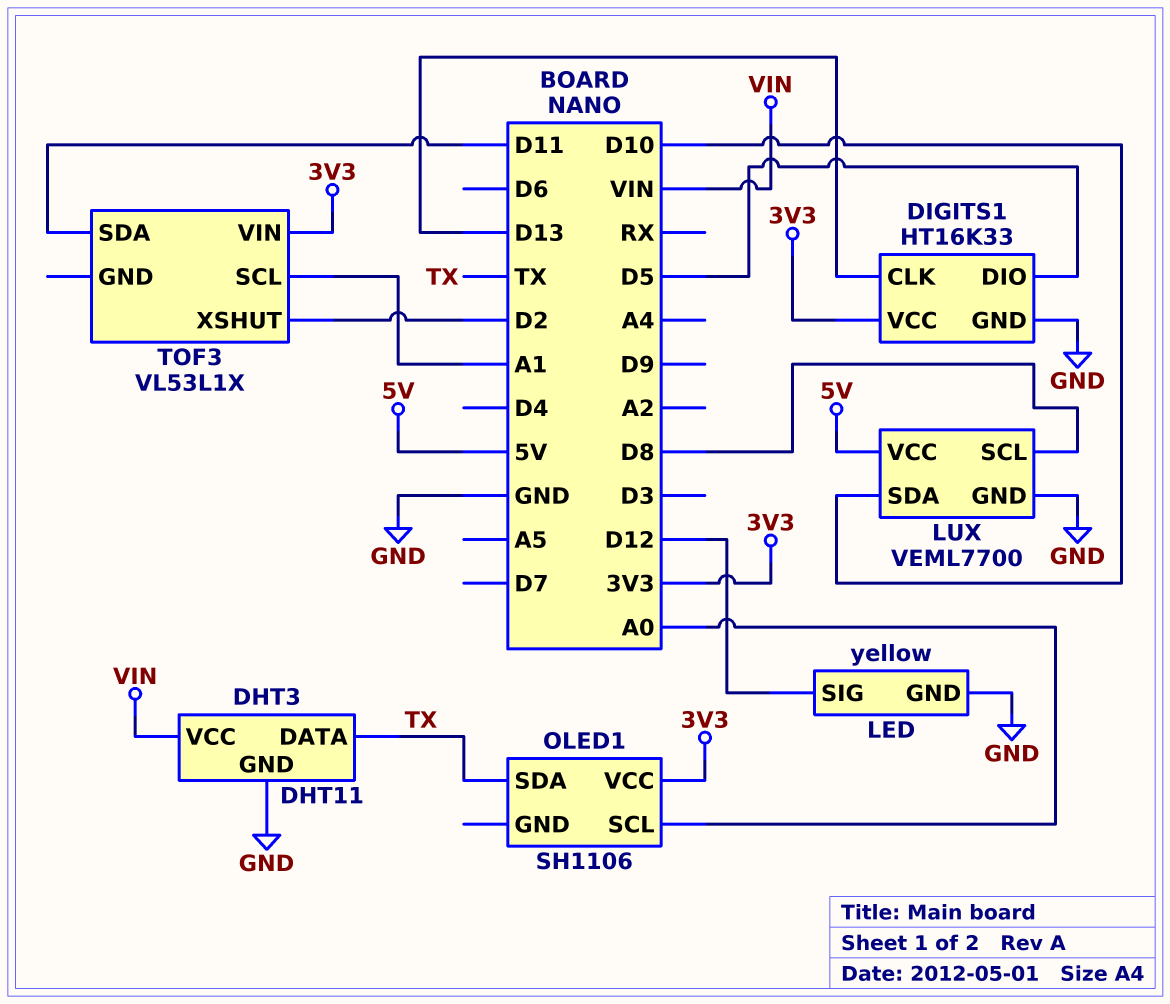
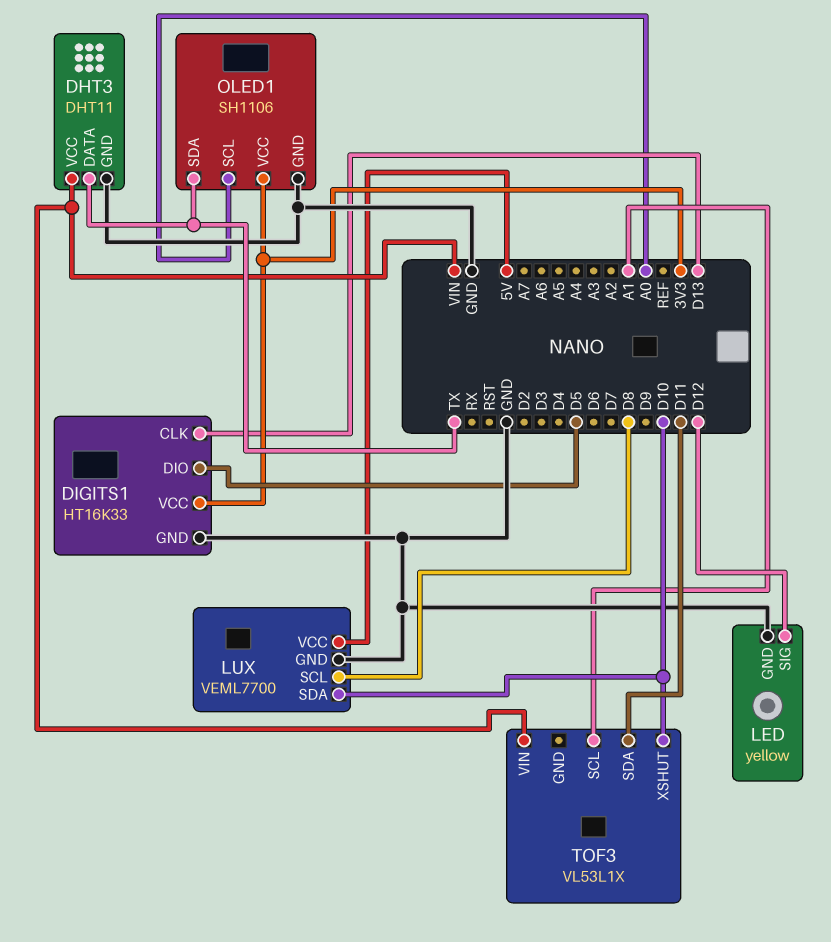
OLED1 pin GND: none -> GND
TOF3 pin VIN: 3V3 -> VIN
TOF3 pin XSHUT: D2 -> D10

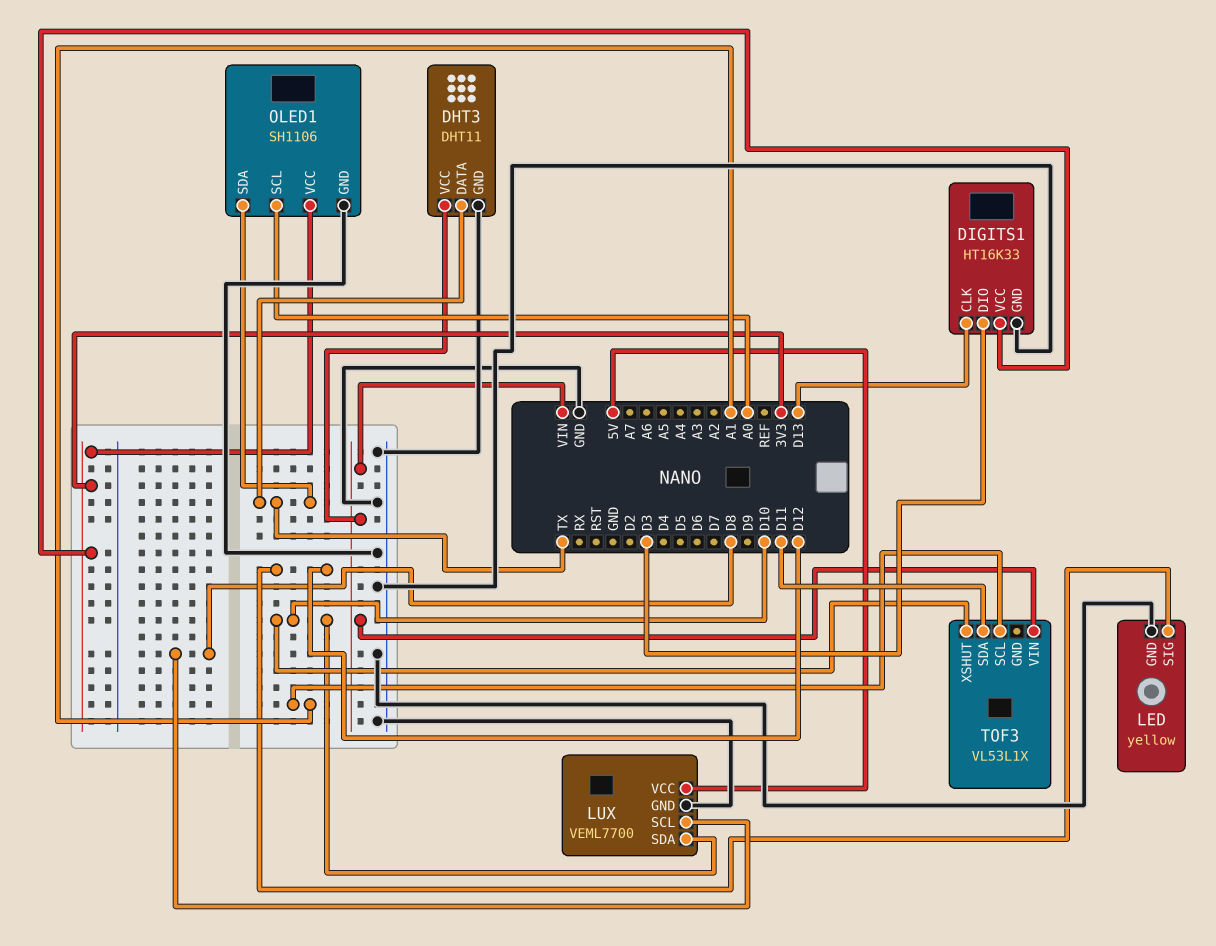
DIGITS1 pin DIO: D5 -> D3

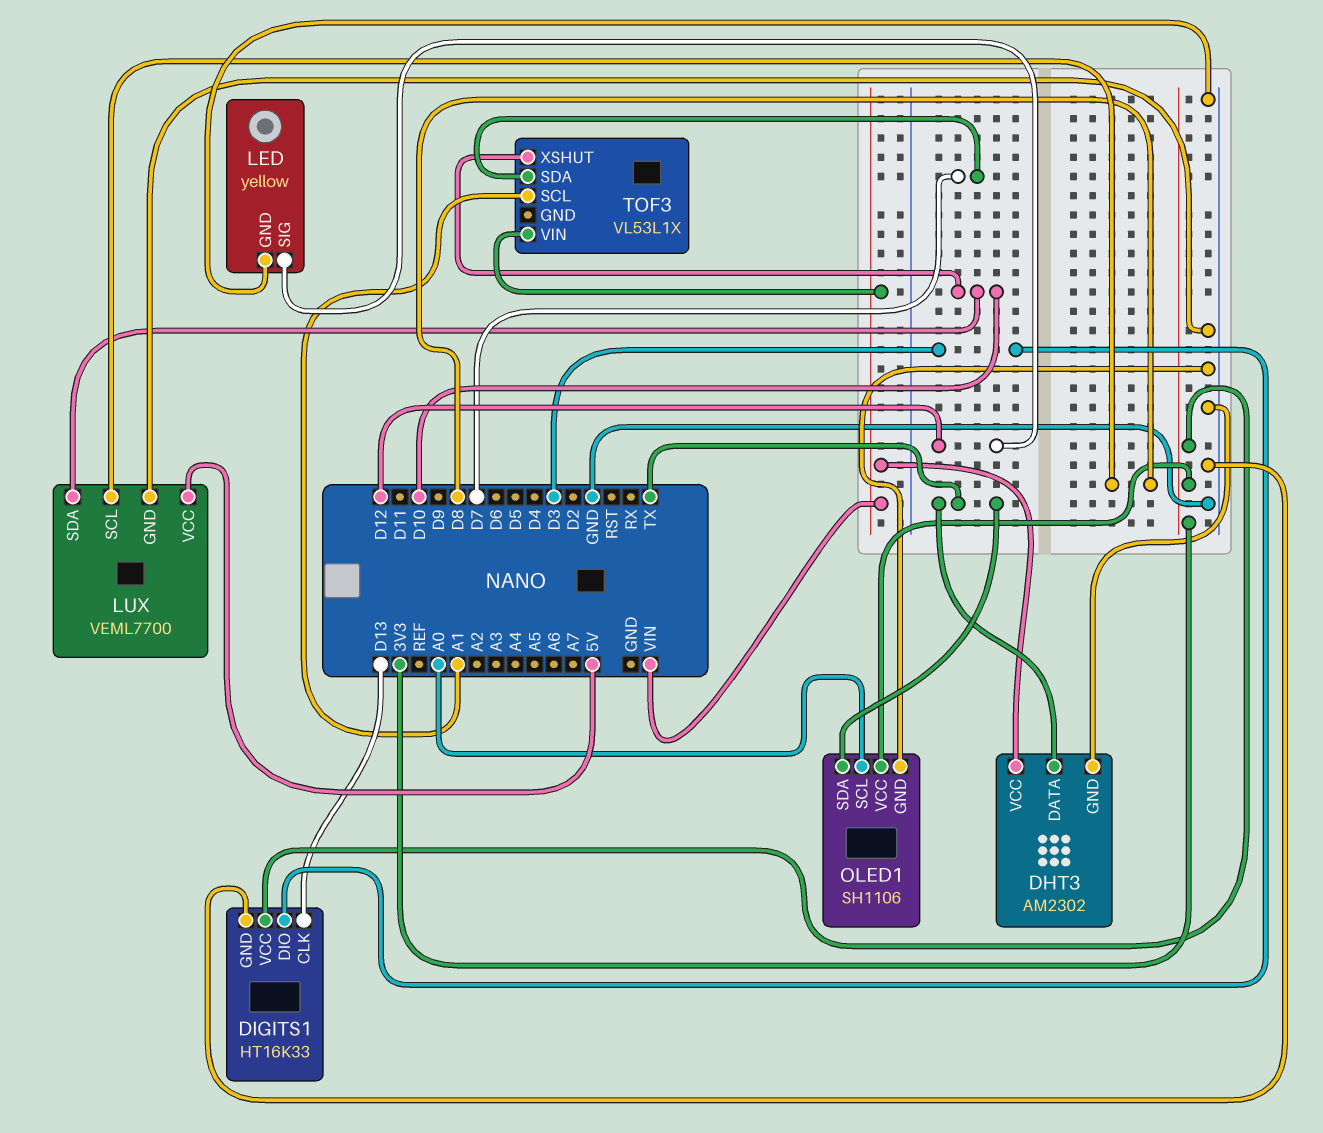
DHT3: DHT11 -> AM2302
TOF3 pin SDA: D11 -> D7

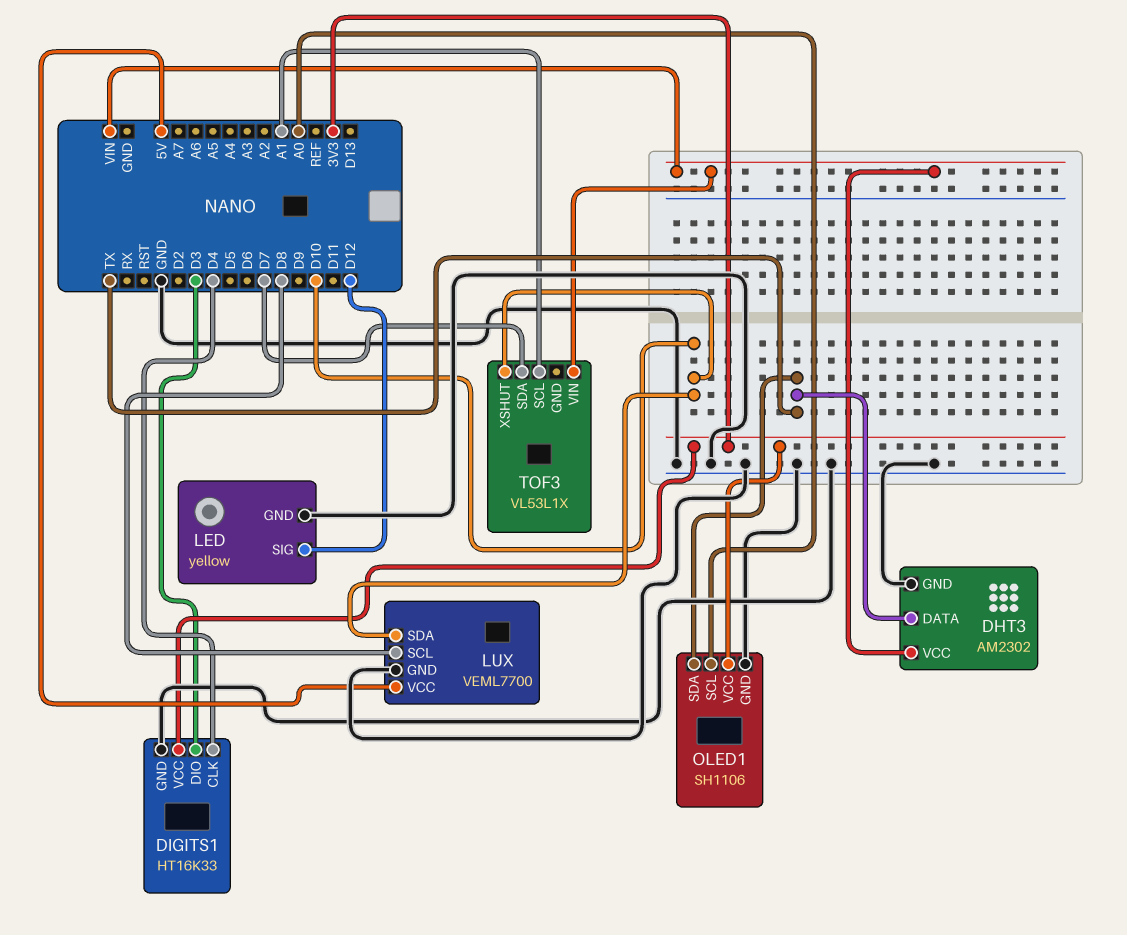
DIGITS1 pin CLK: D13 -> D4

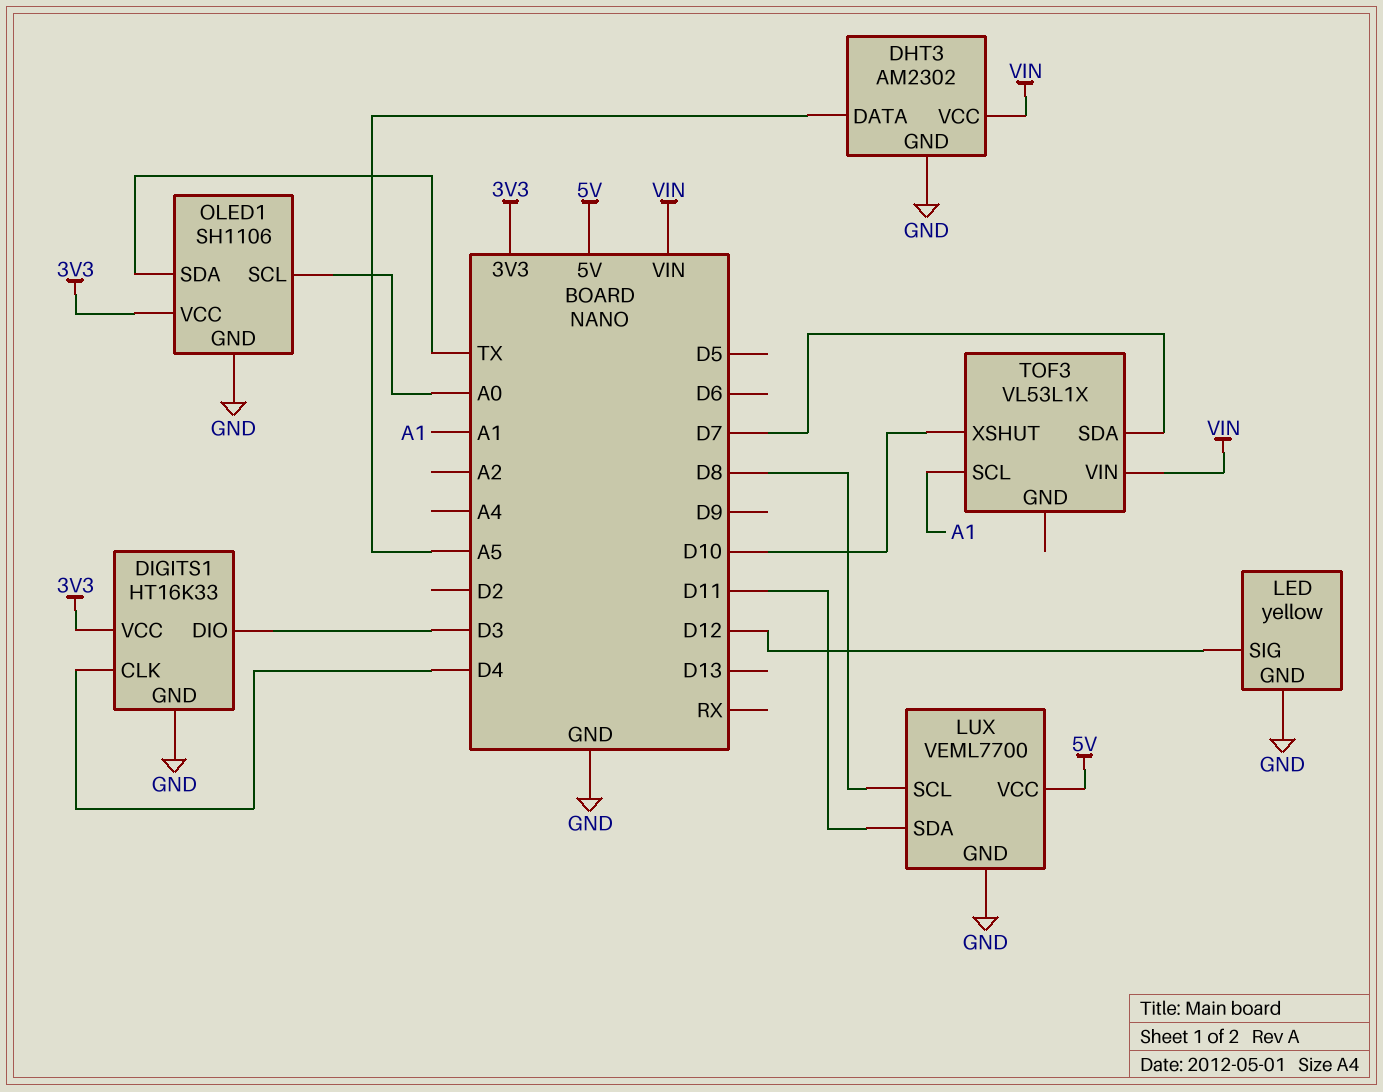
DHT3 pin DATA: TX -> A5
LUX pin SDA: D10 -> D11

